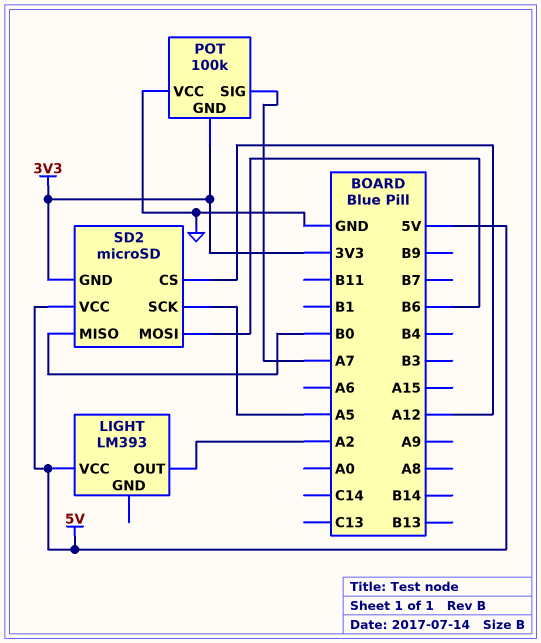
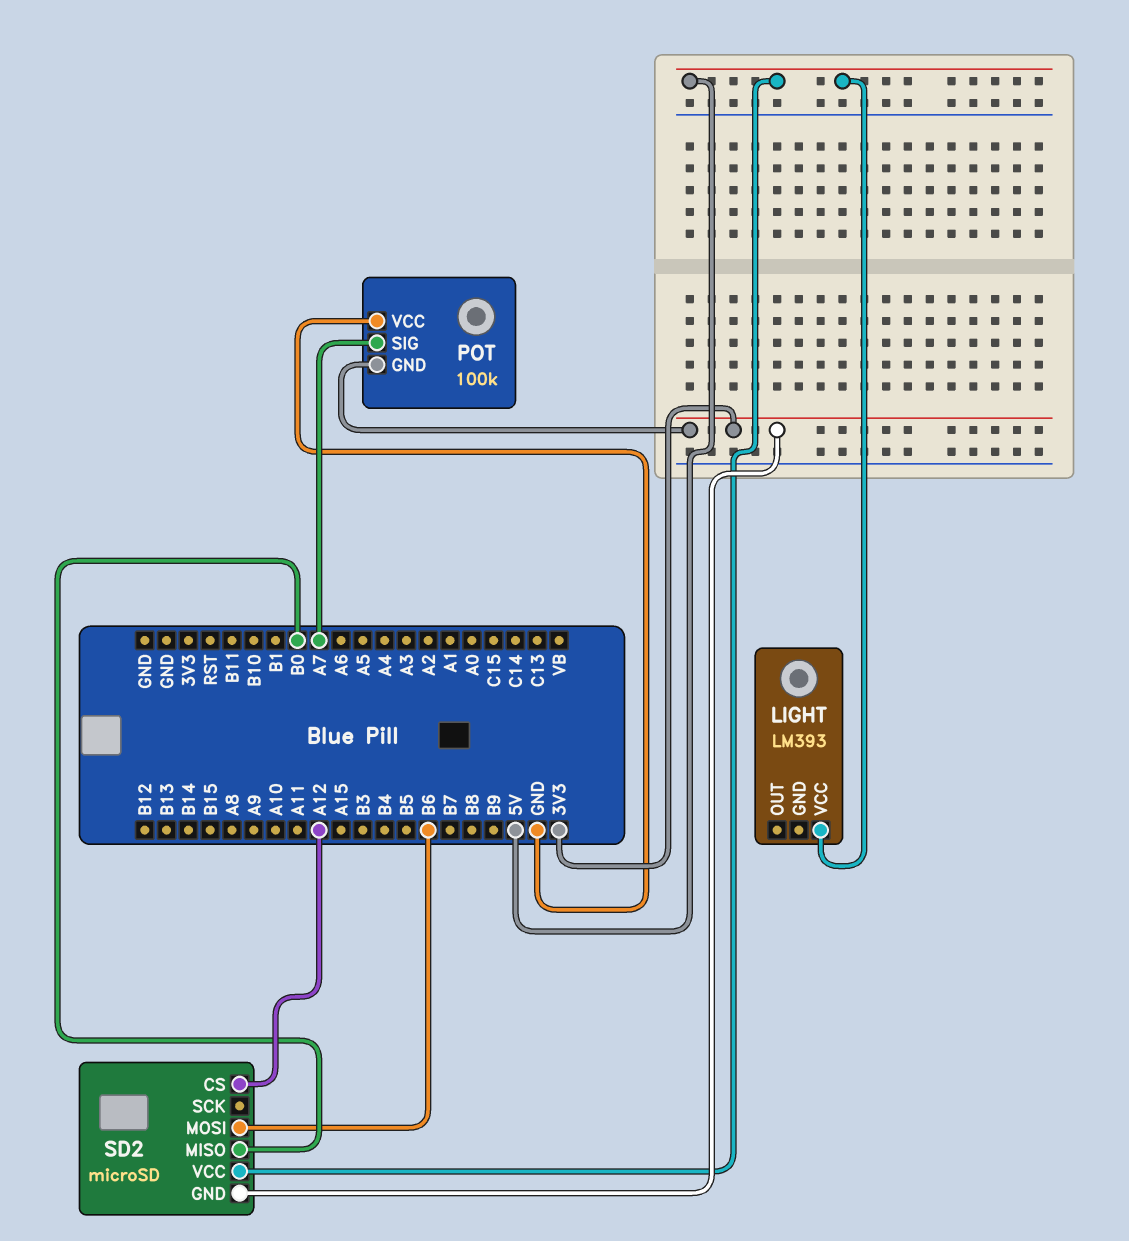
LIGHT pin OUT: A2 -> none
SD2 pin SCK: A5 -> none

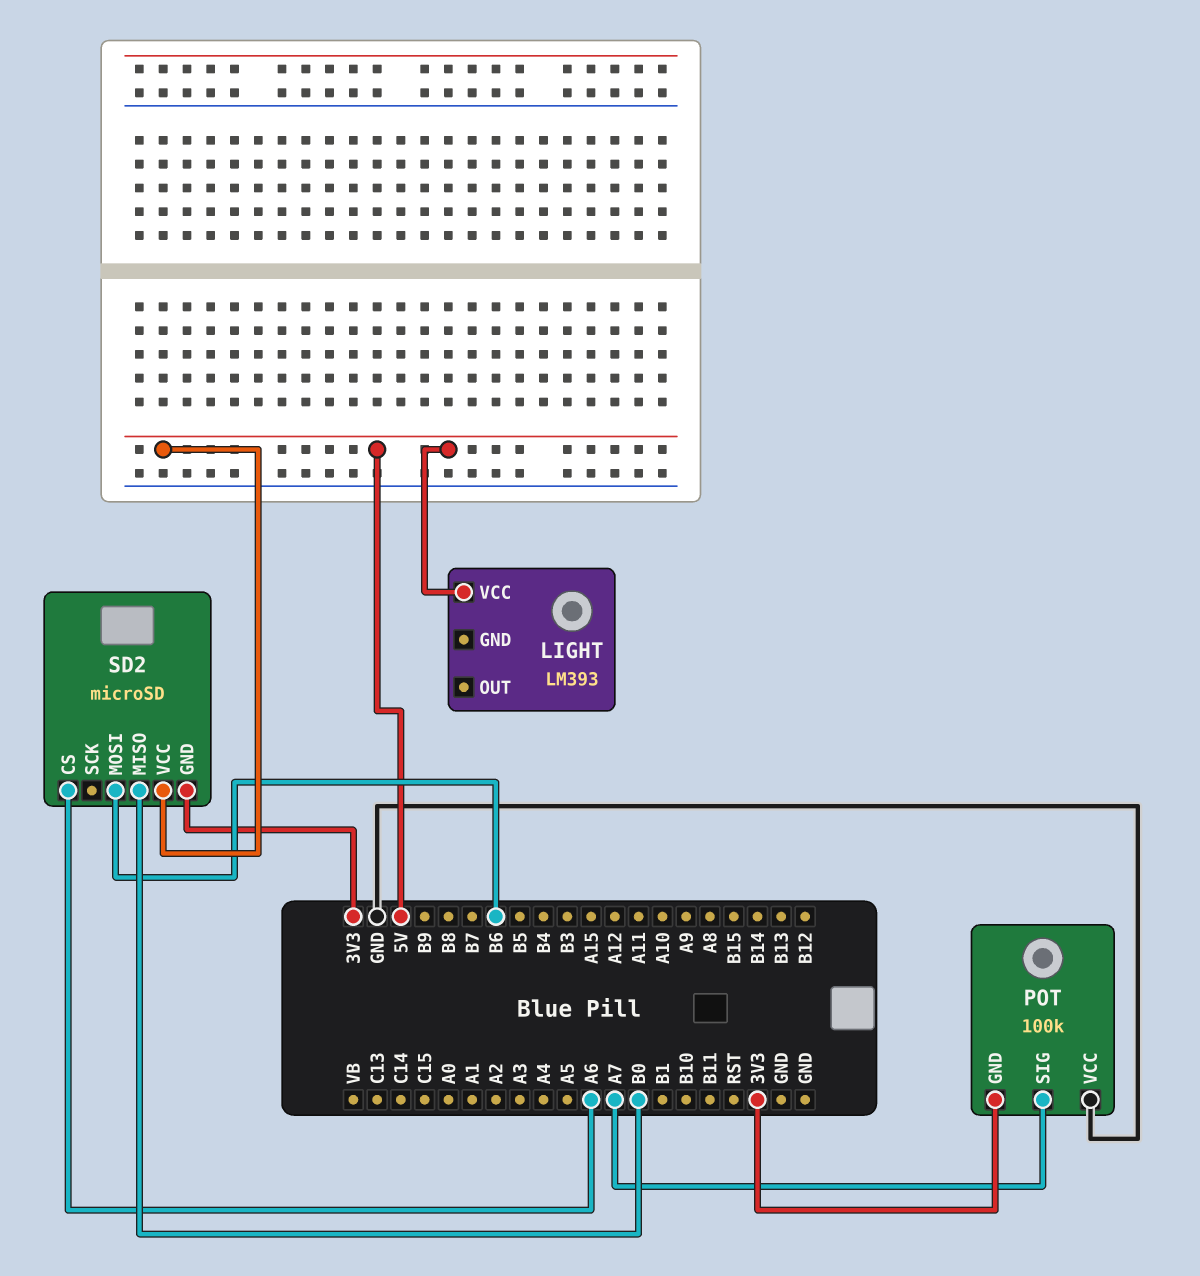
SD2 pin CS: A12 -> A6

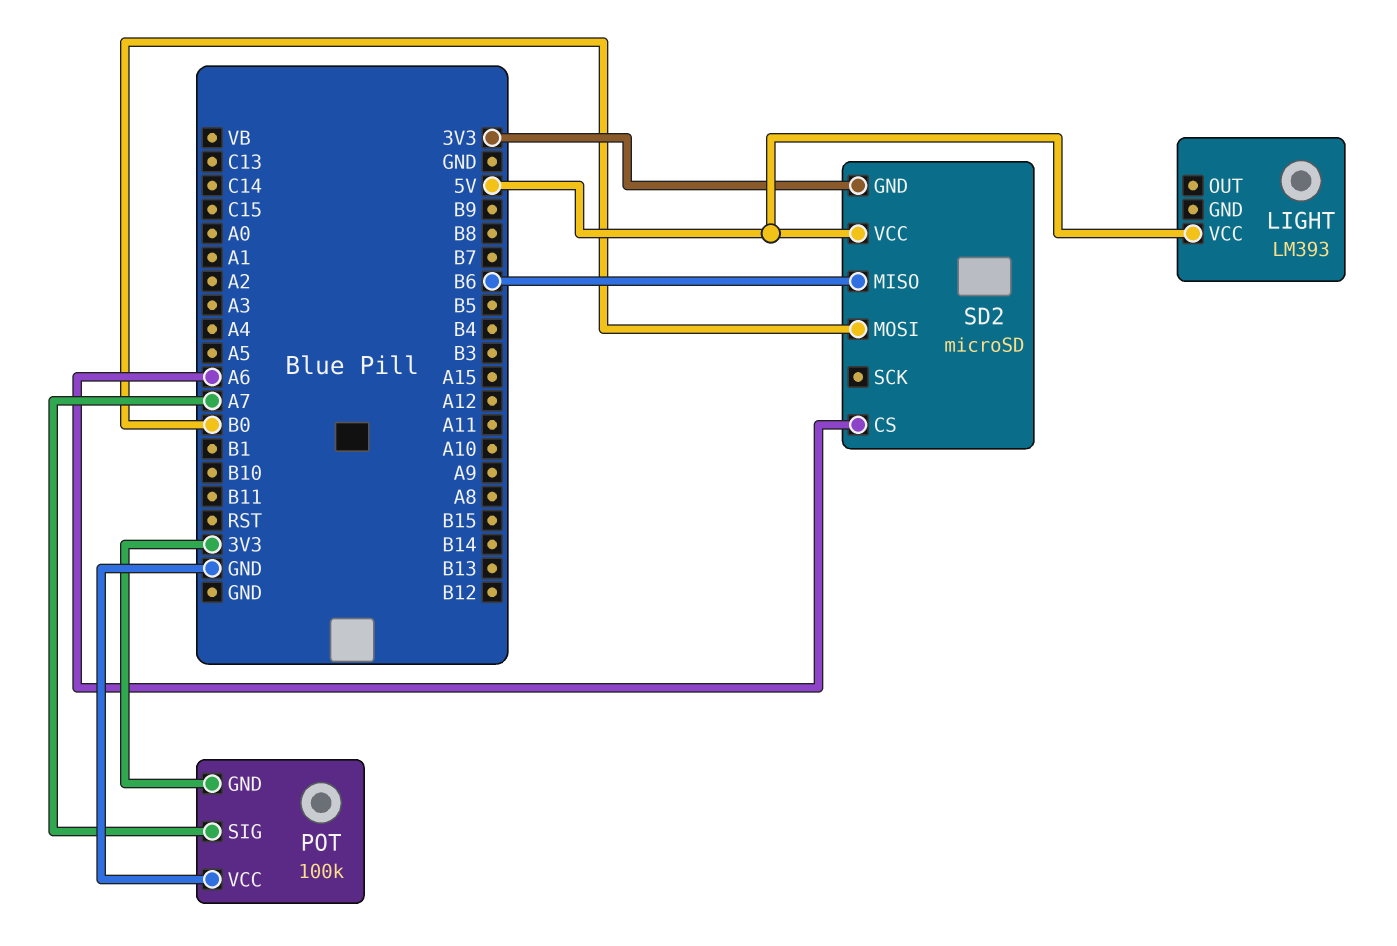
SD2 pin MISO: B0 -> B6
SD2 pin MOSI: B6 -> B0

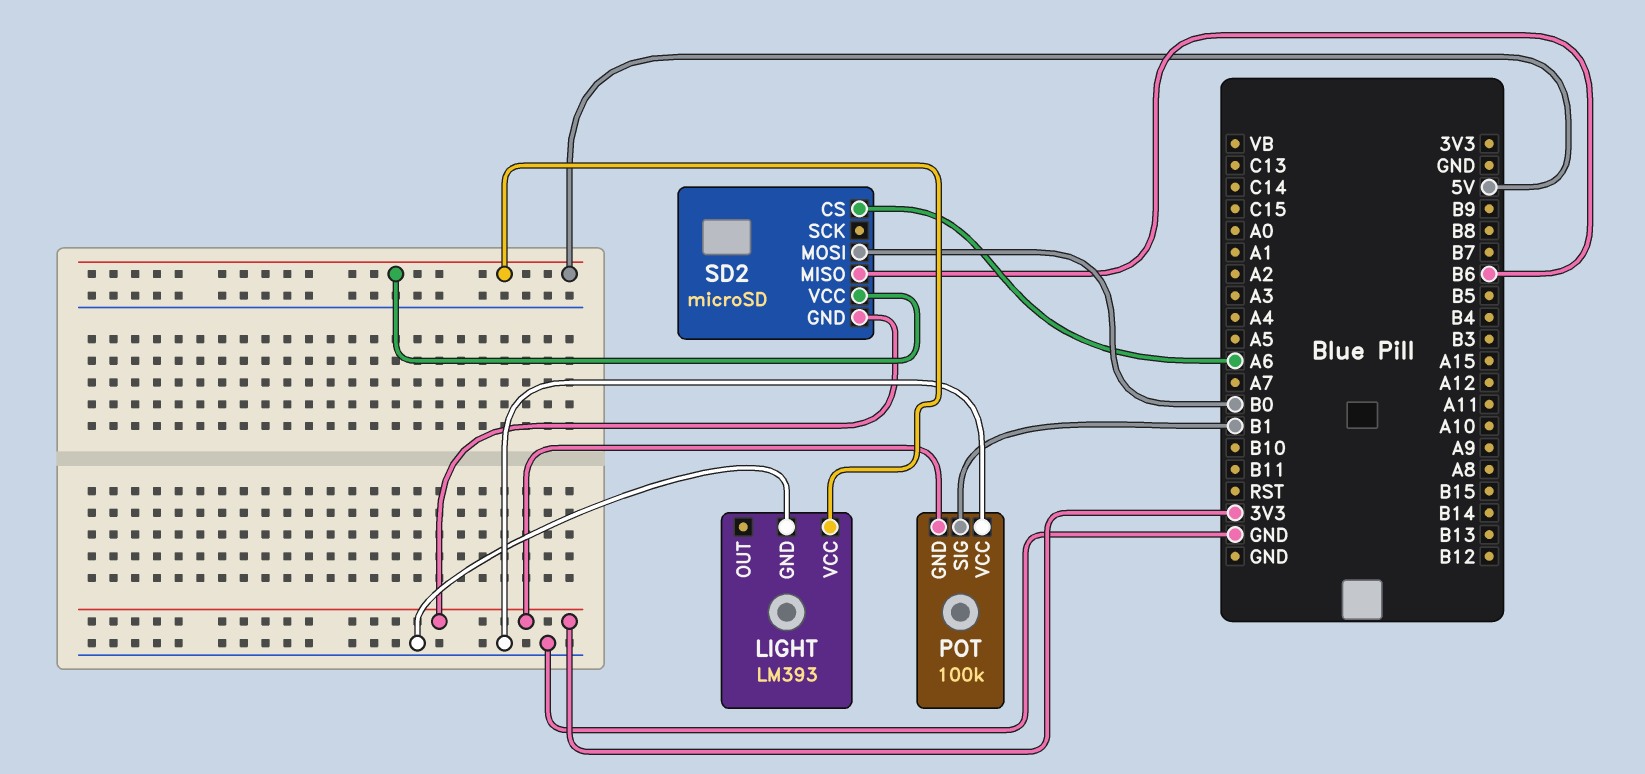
LIGHT pin GND: none -> GND
POT pin SIG: A7 -> B1

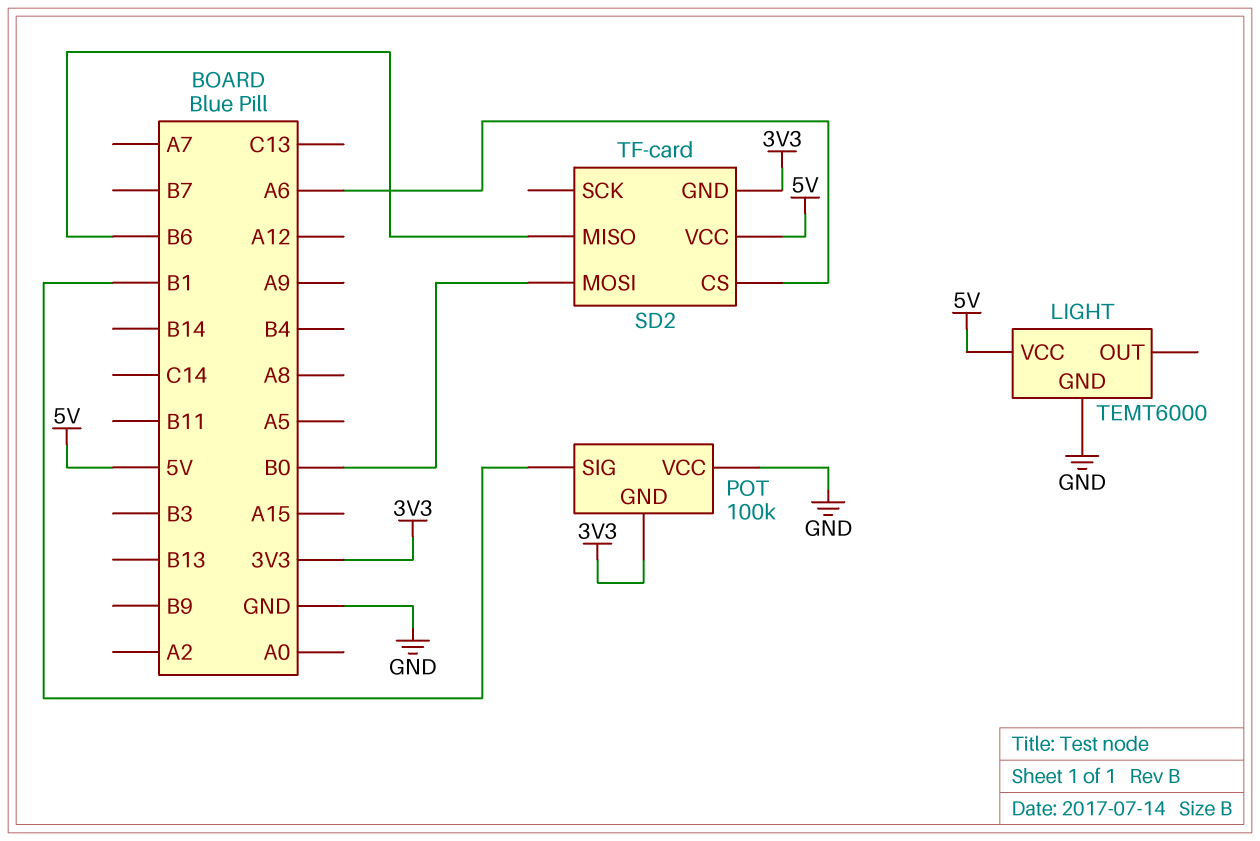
LIGHT: LM393 -> TEMT6000
SD2: microSD -> TF-card

